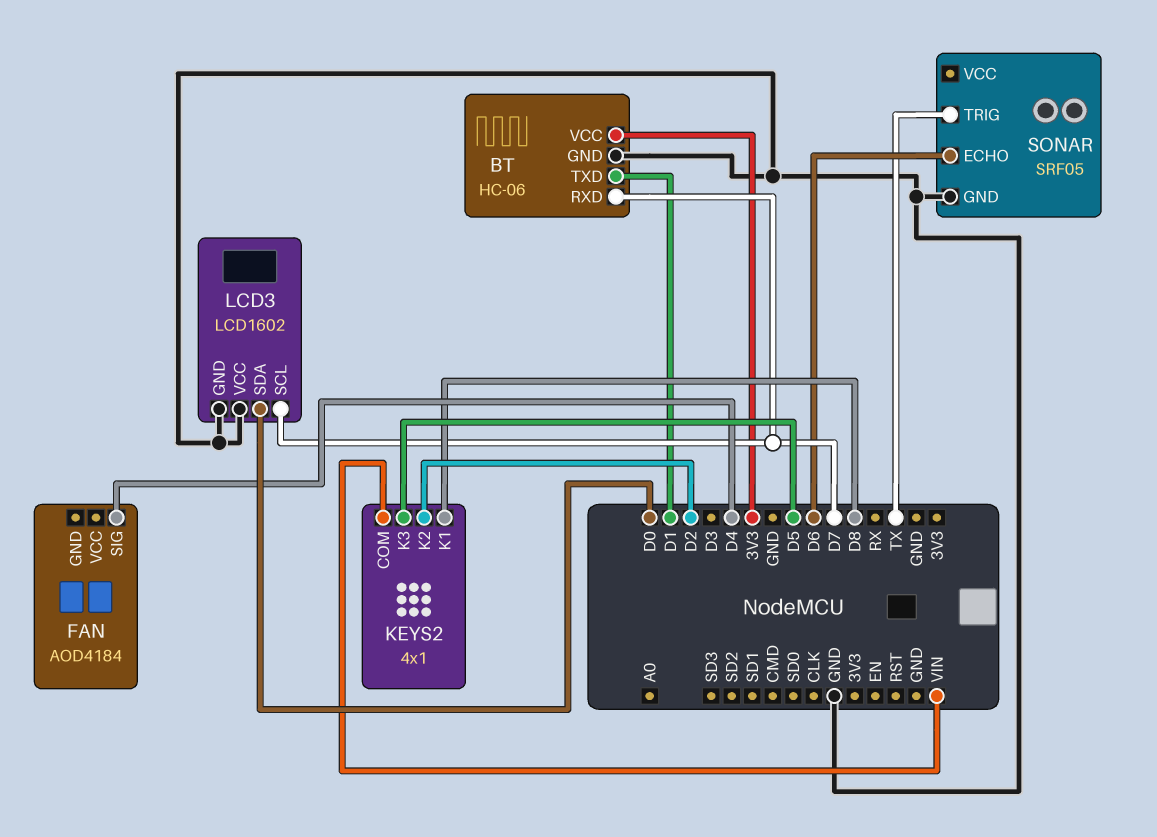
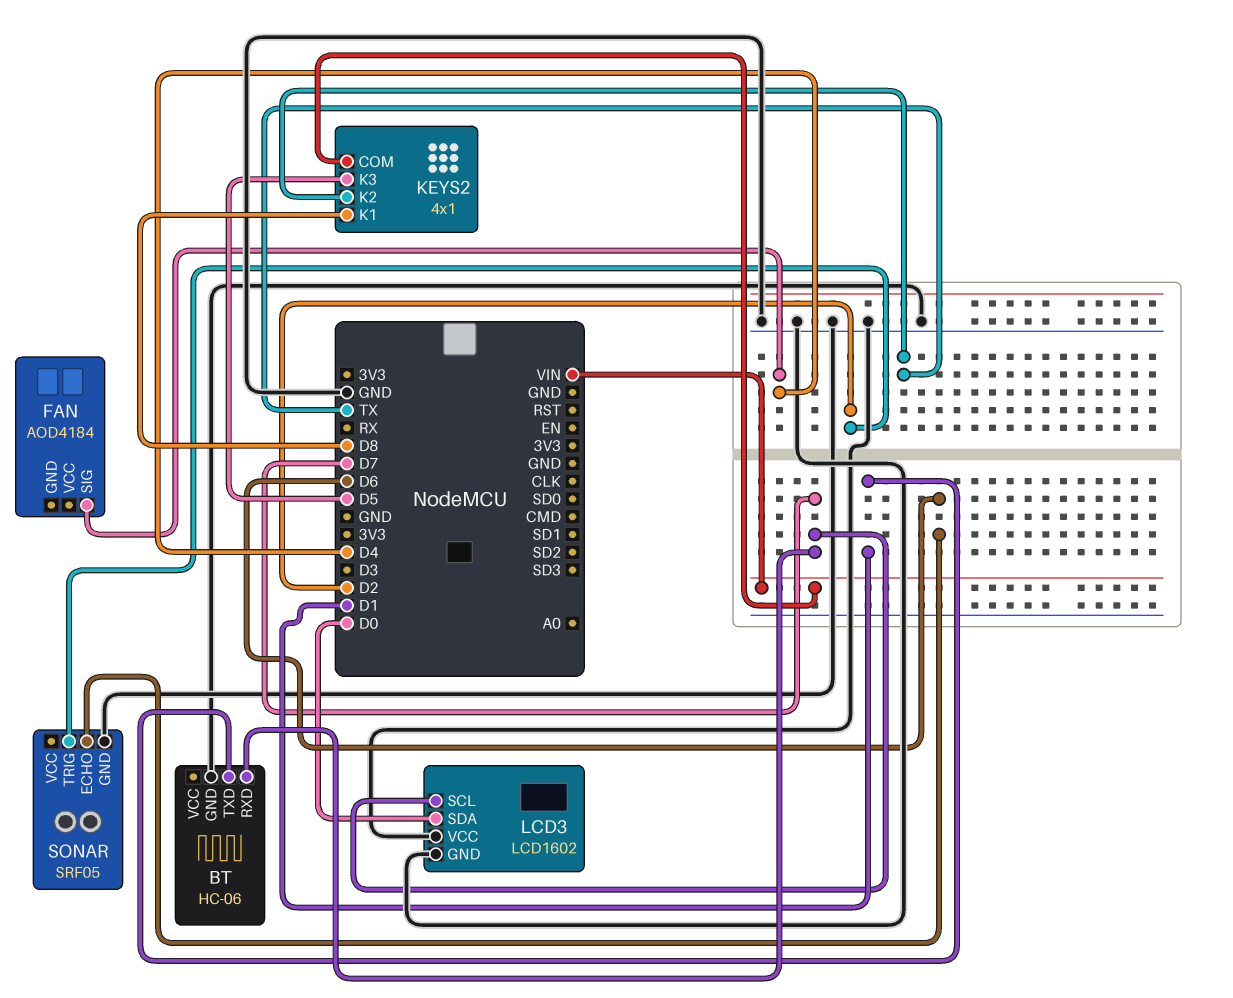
BT pin VCC: 3V3 -> none
KEYS2 pin K2: D2 -> TX
SONAR pin TRIG: TX -> D2

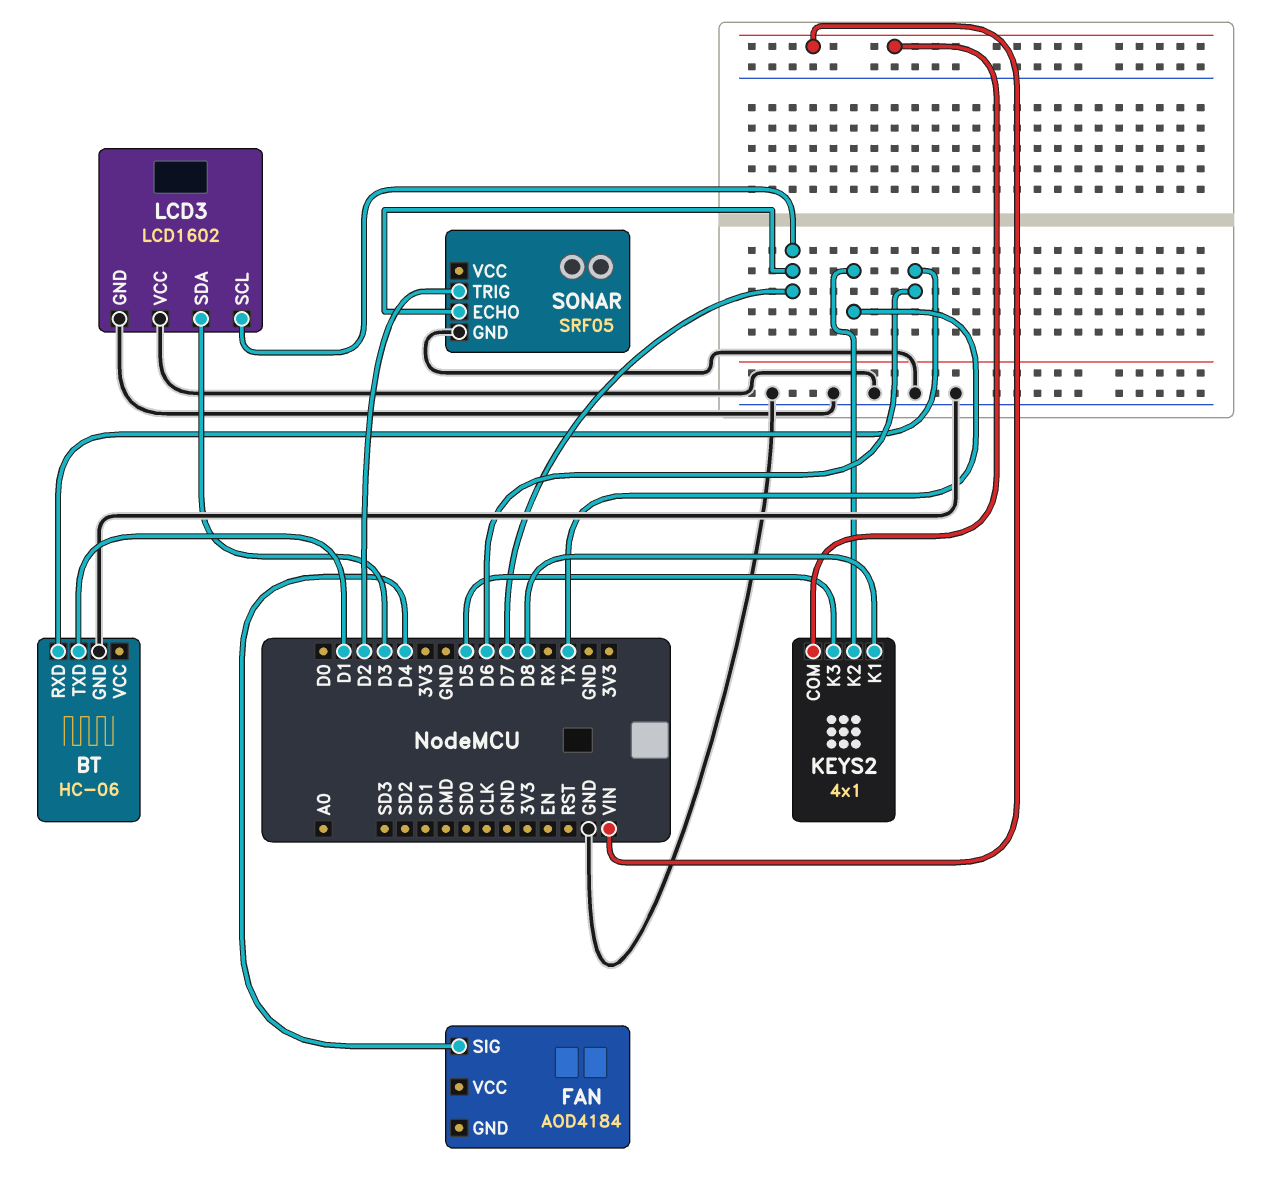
BT pin RXD: D7 -> D6
LCD3 pin SDA: D0 -> D3
SONAR pin ECHO: D6 -> D7

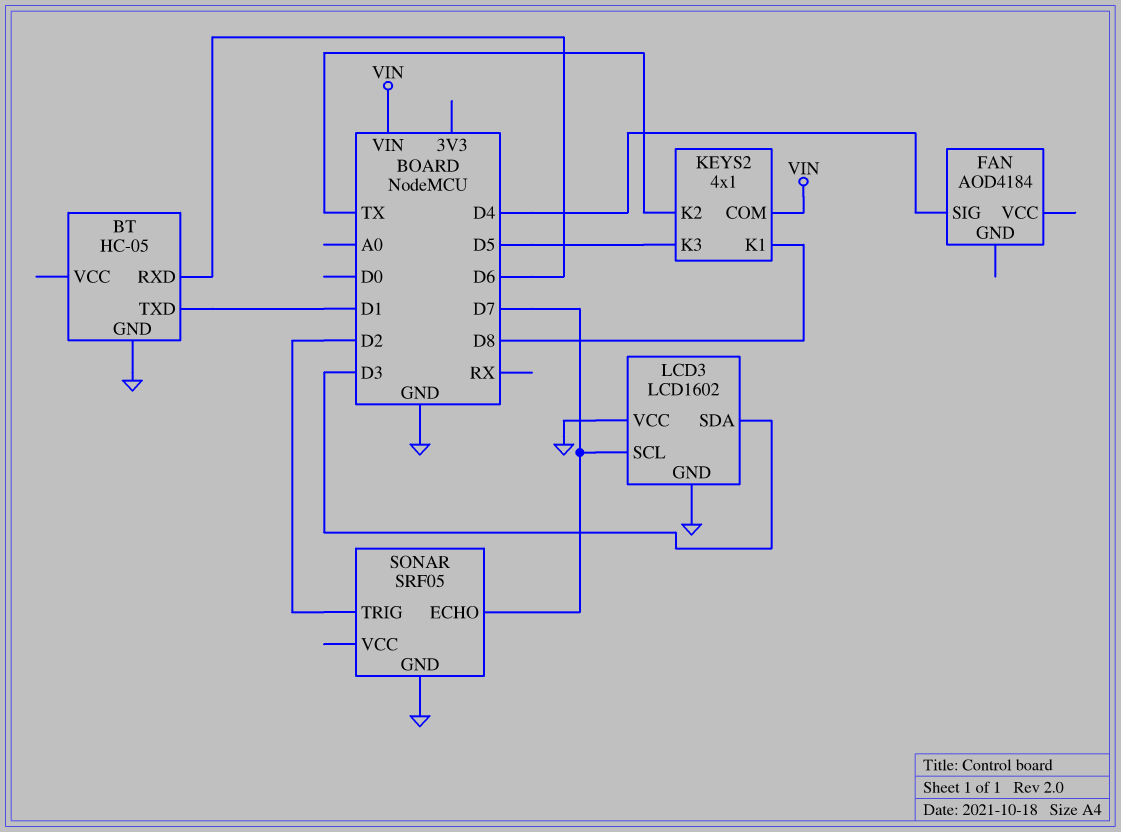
BT: HC-06 -> HC-05

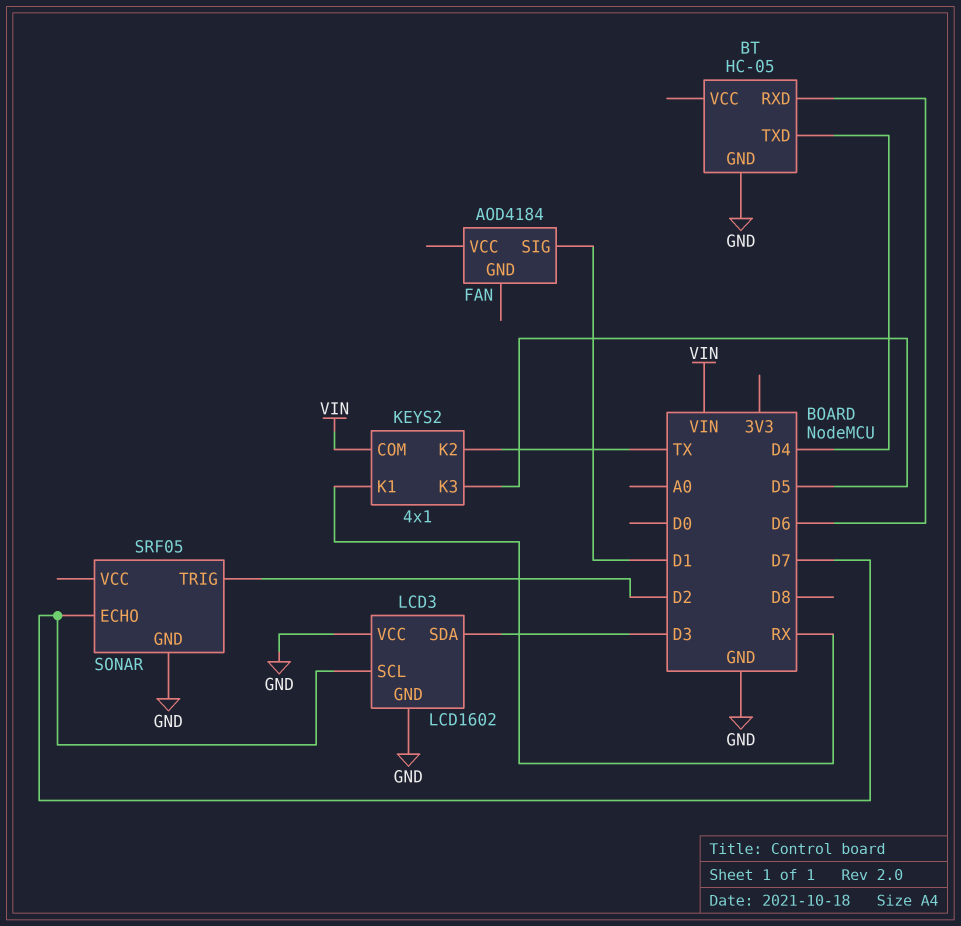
BT pin TXD: D1 -> D4
FAN pin SIG: D4 -> D1
KEYS2 pin K1: D8 -> RX

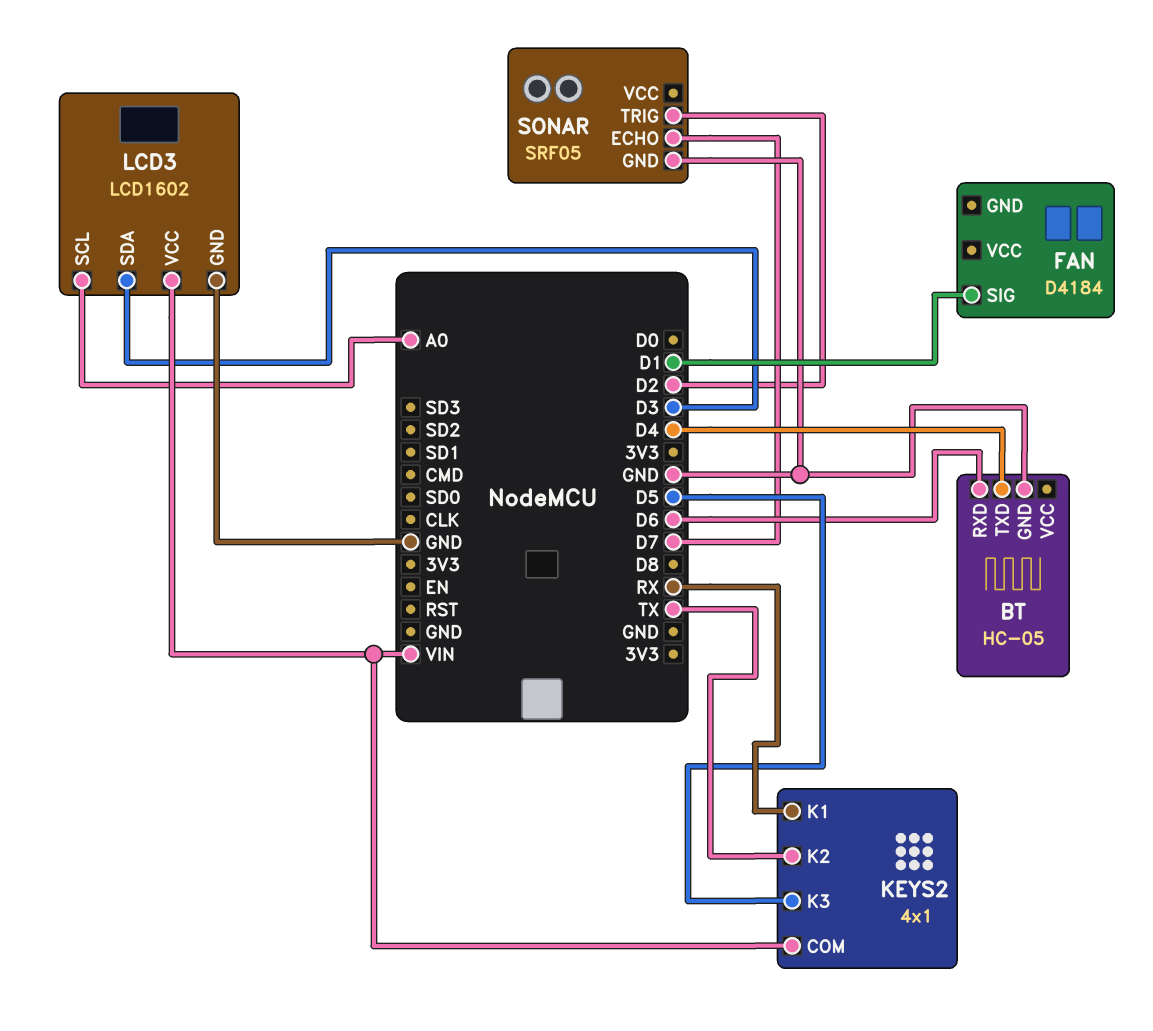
FAN: AOD4184 -> D4184
LCD3 pin SCL: D7 -> A0
LCD3 pin VCC: GND -> VIN

